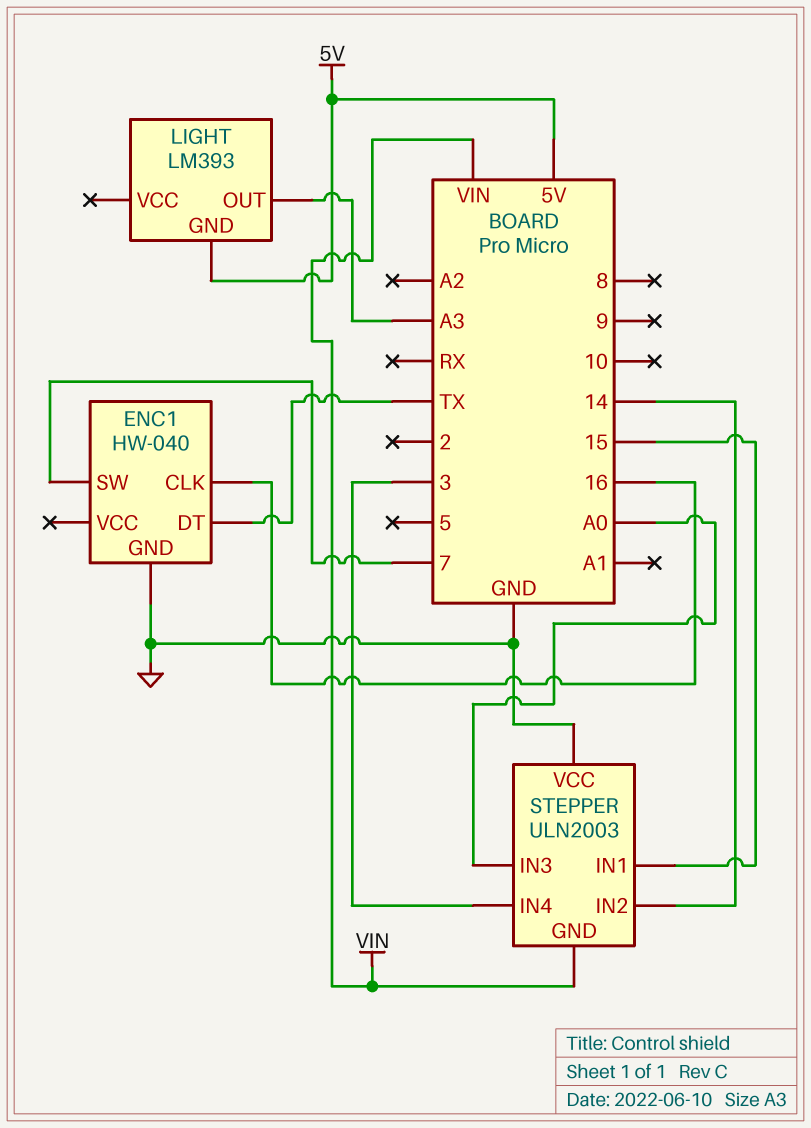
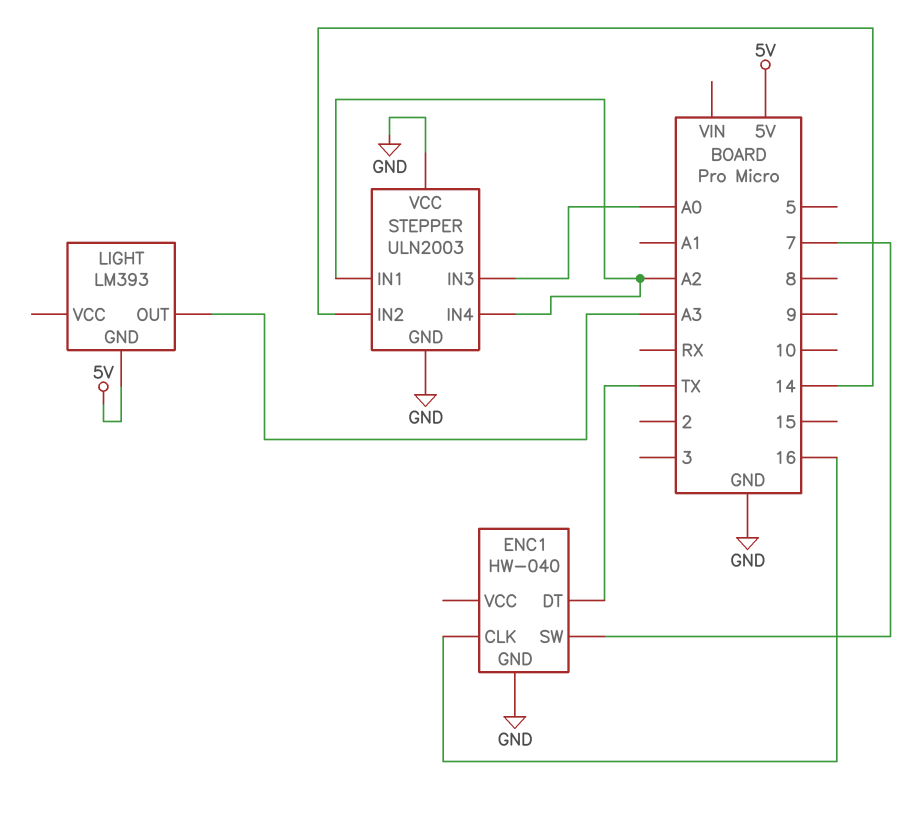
STEPPER pin GND: VIN -> GND
STEPPER pin IN1: 15 -> A2
STEPPER pin IN4: 3 -> A2

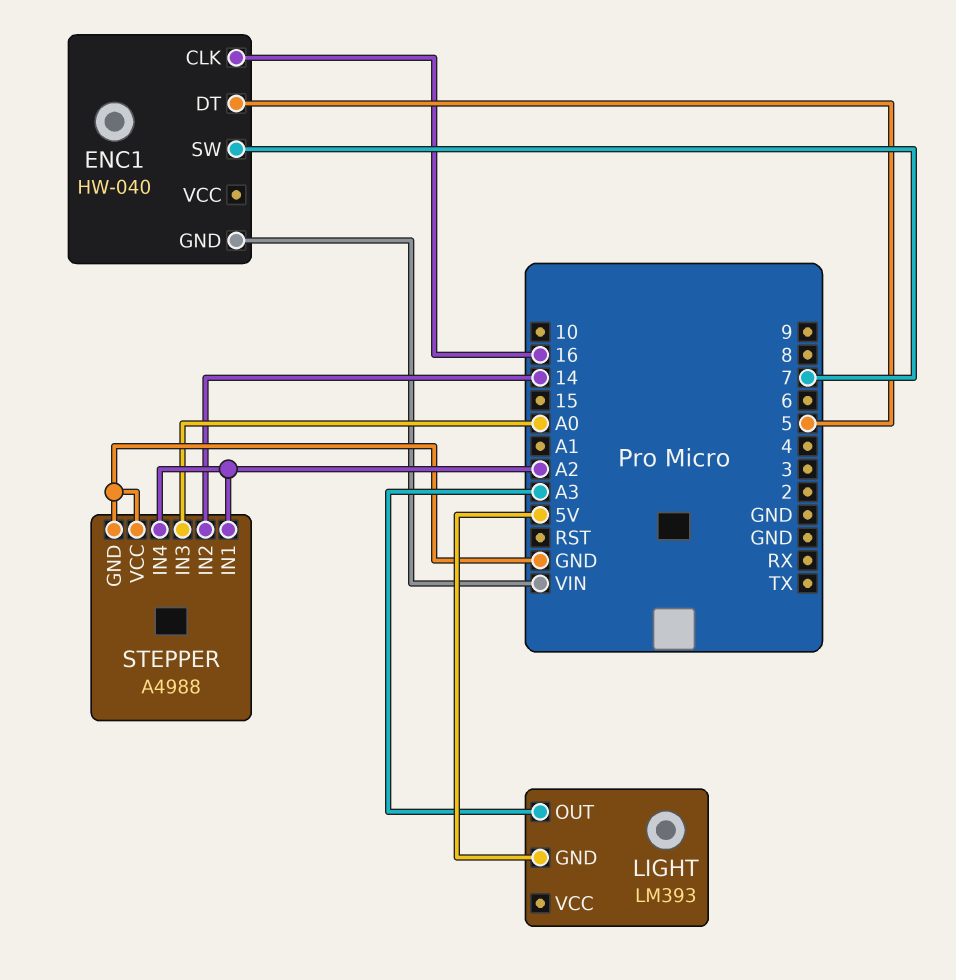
ENC1 pin DT: TX -> 5
ENC1 pin GND: GND -> VIN
STEPPER: ULN2003 -> A4988

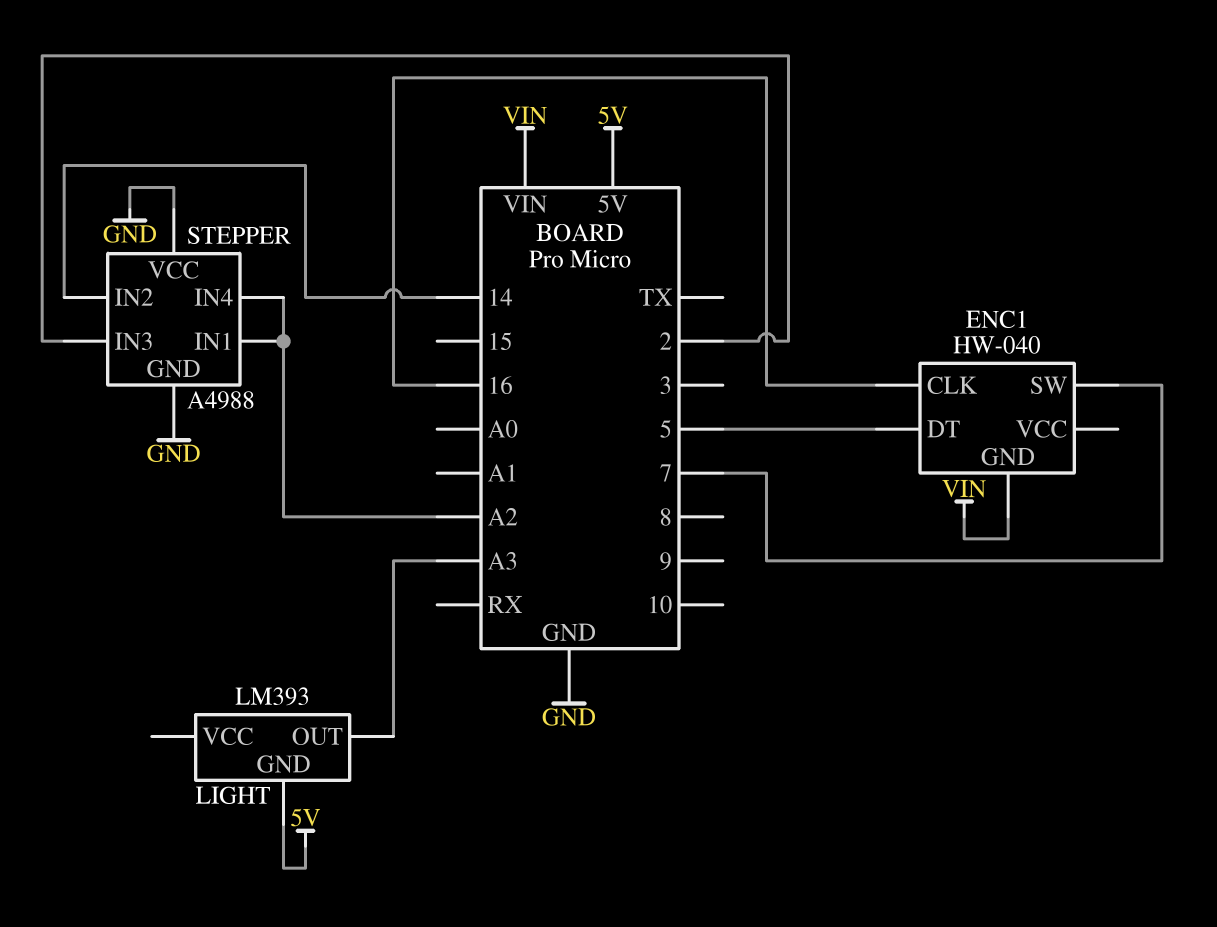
STEPPER pin IN3: A0 -> 2

